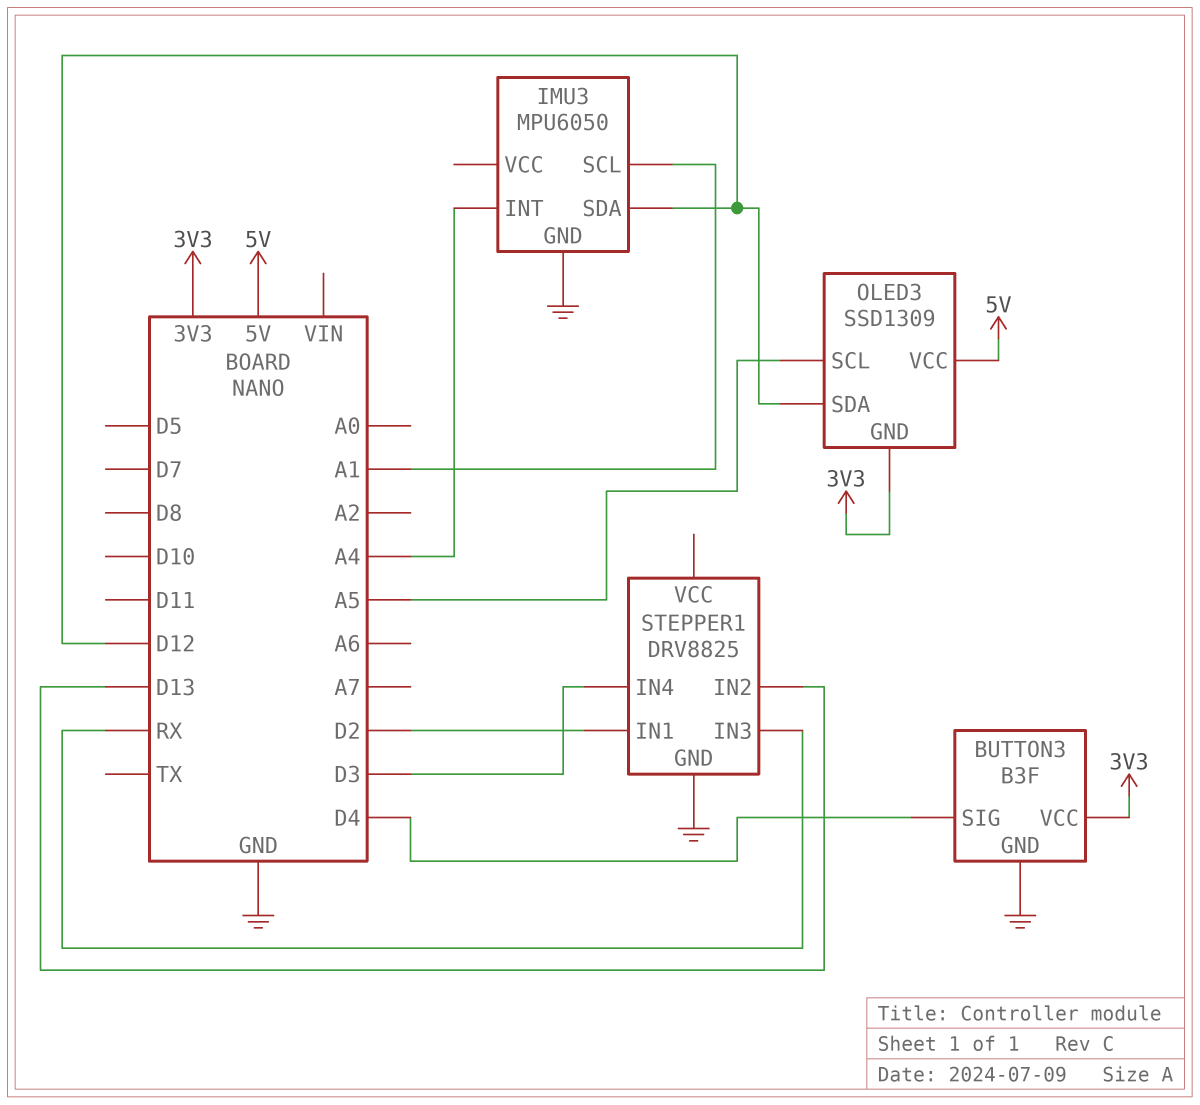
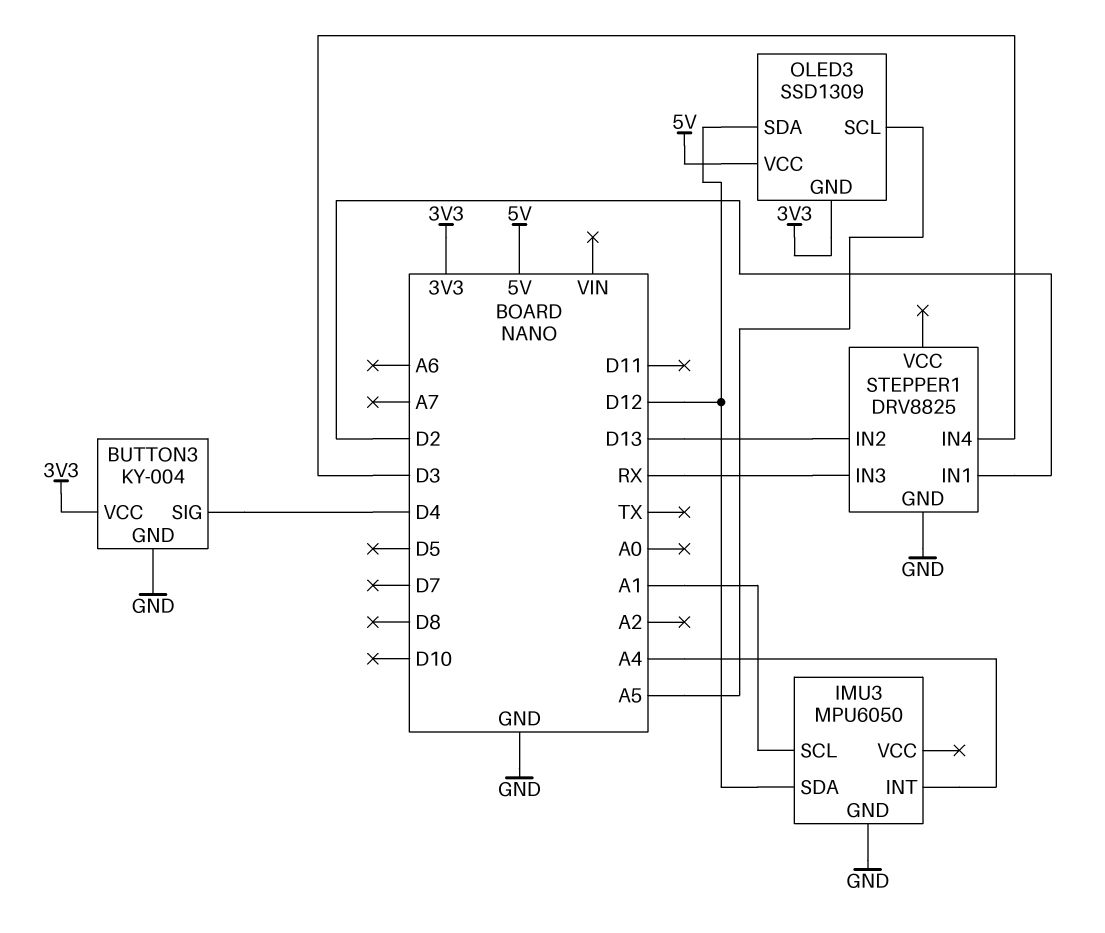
BUTTON3: B3F -> KY-004

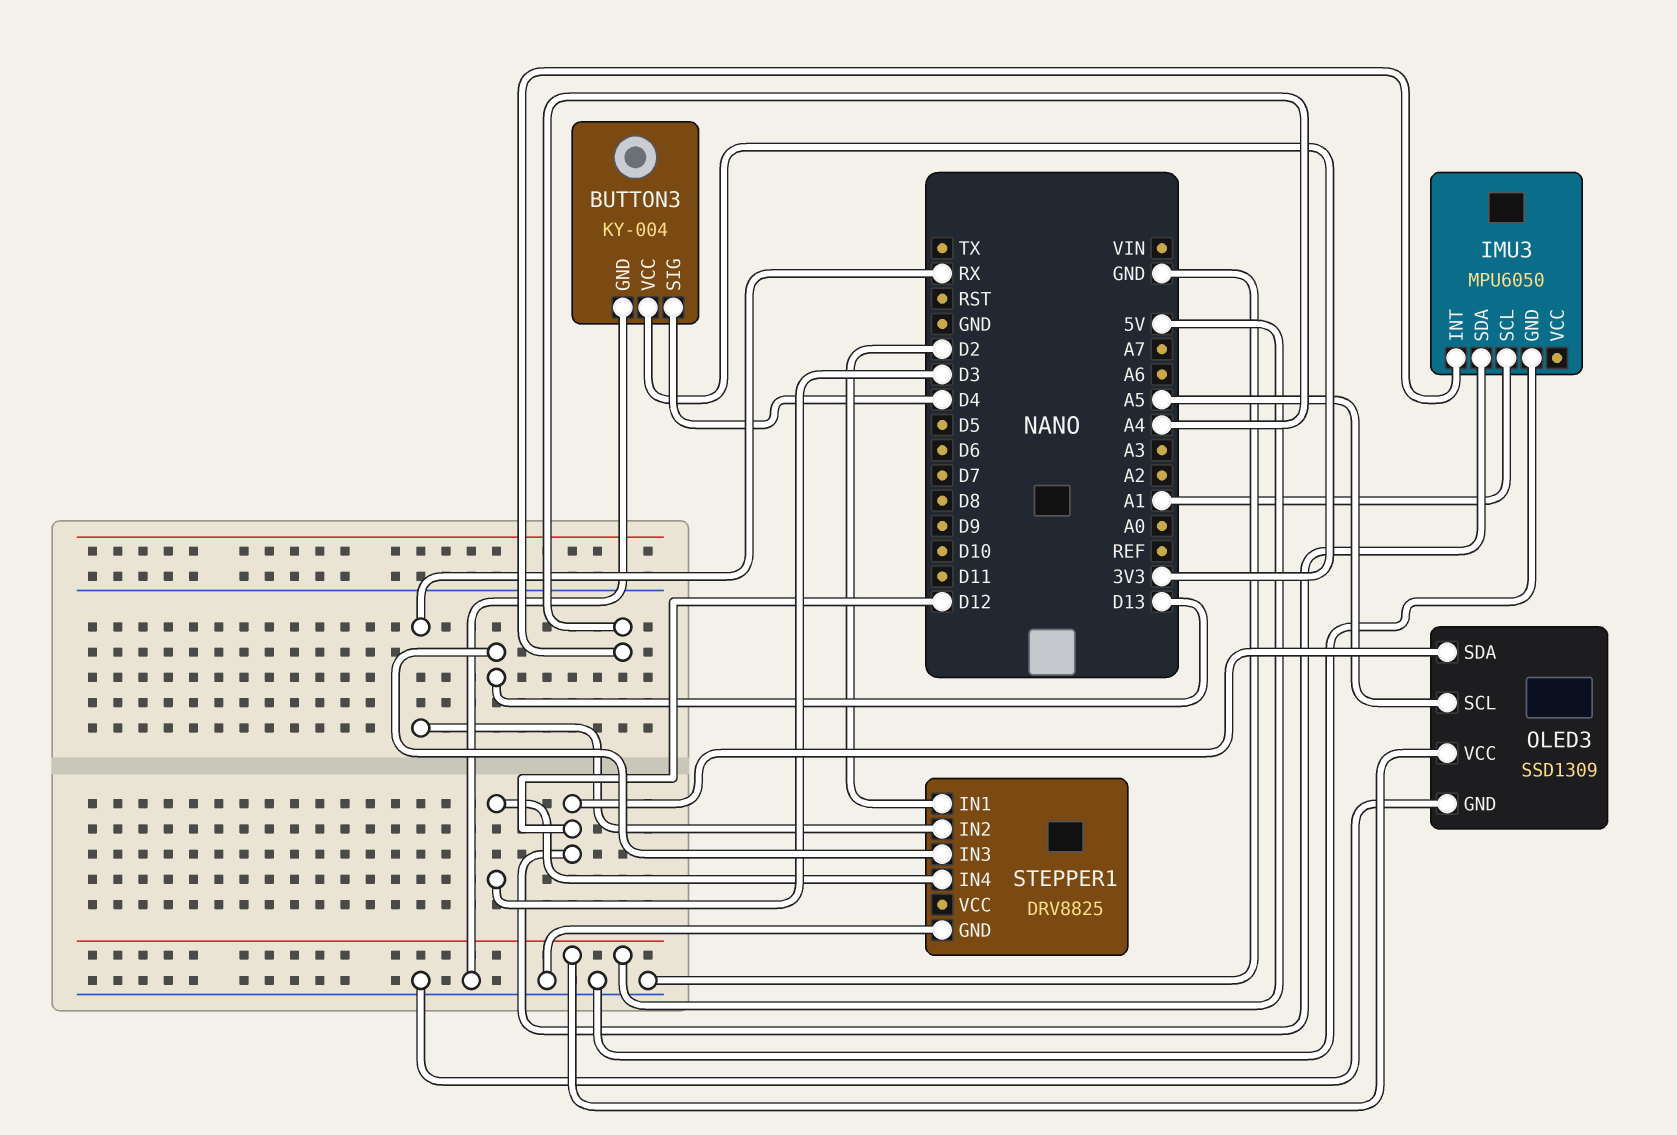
OLED3 pin GND: 3V3 -> GND
STEPPER1 pin IN2: D13 -> RX
STEPPER1 pin IN3: RX -> D13

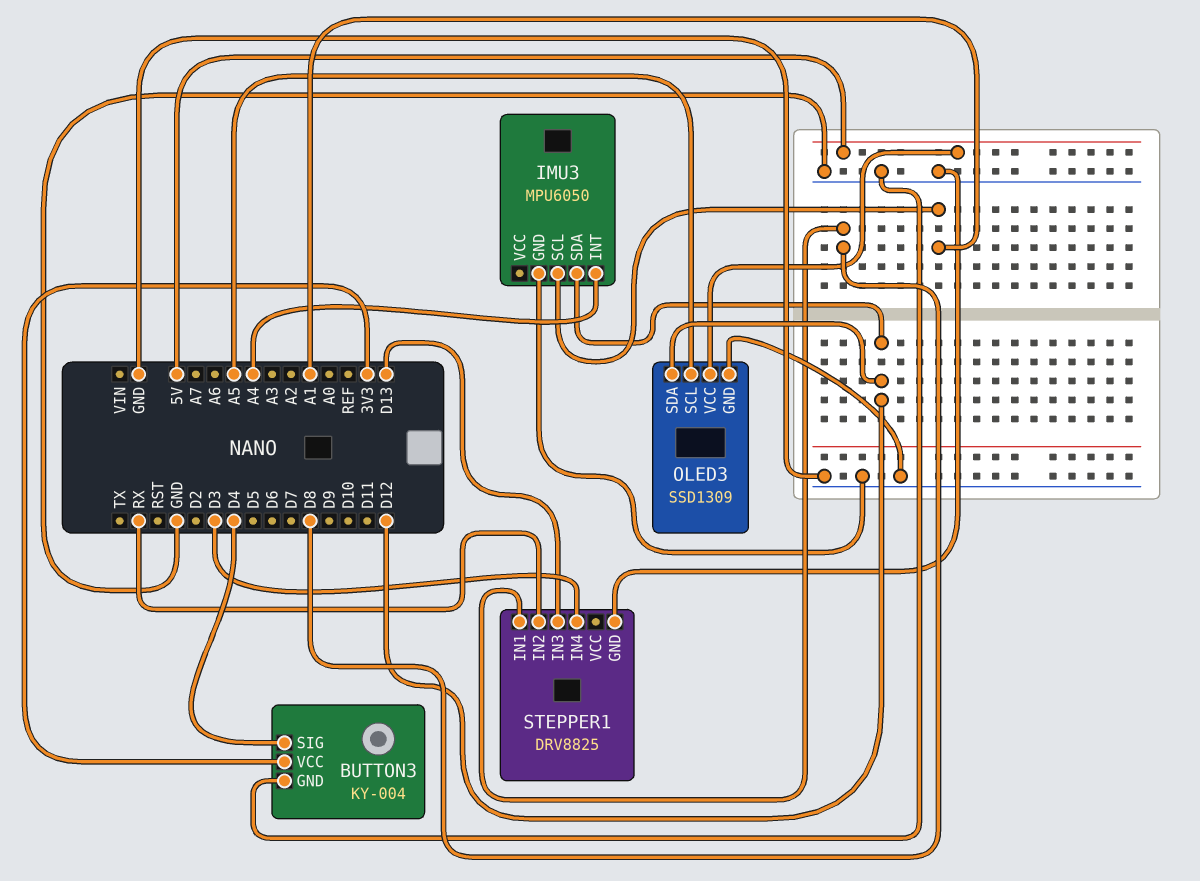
STEPPER1 pin IN1: D2 -> D8

